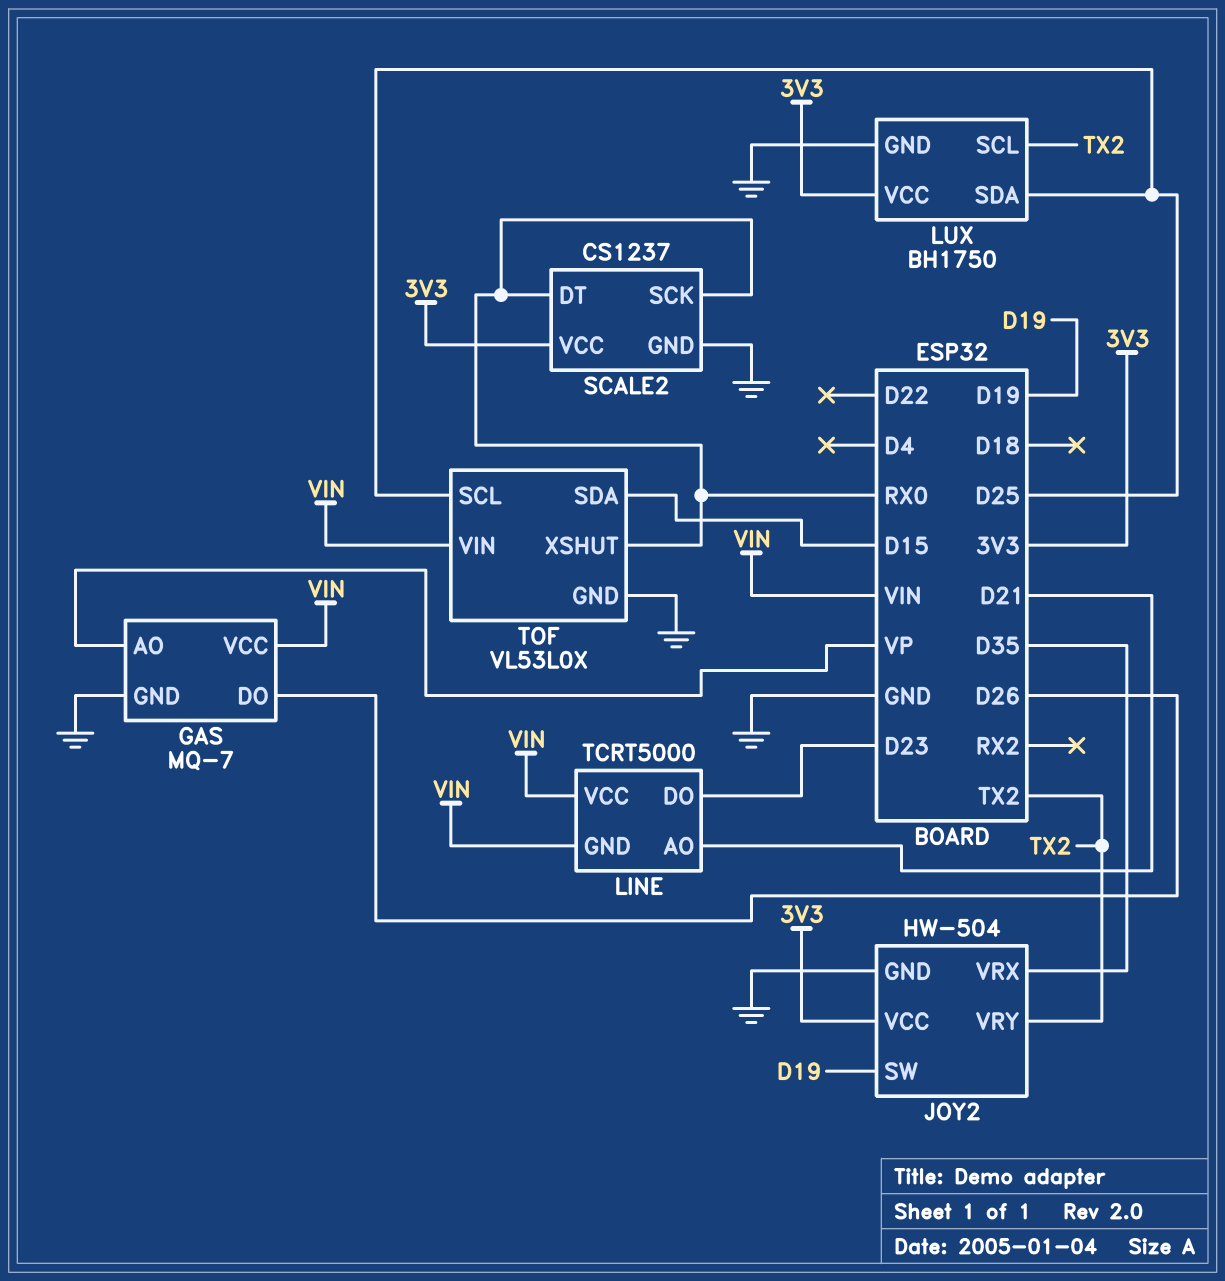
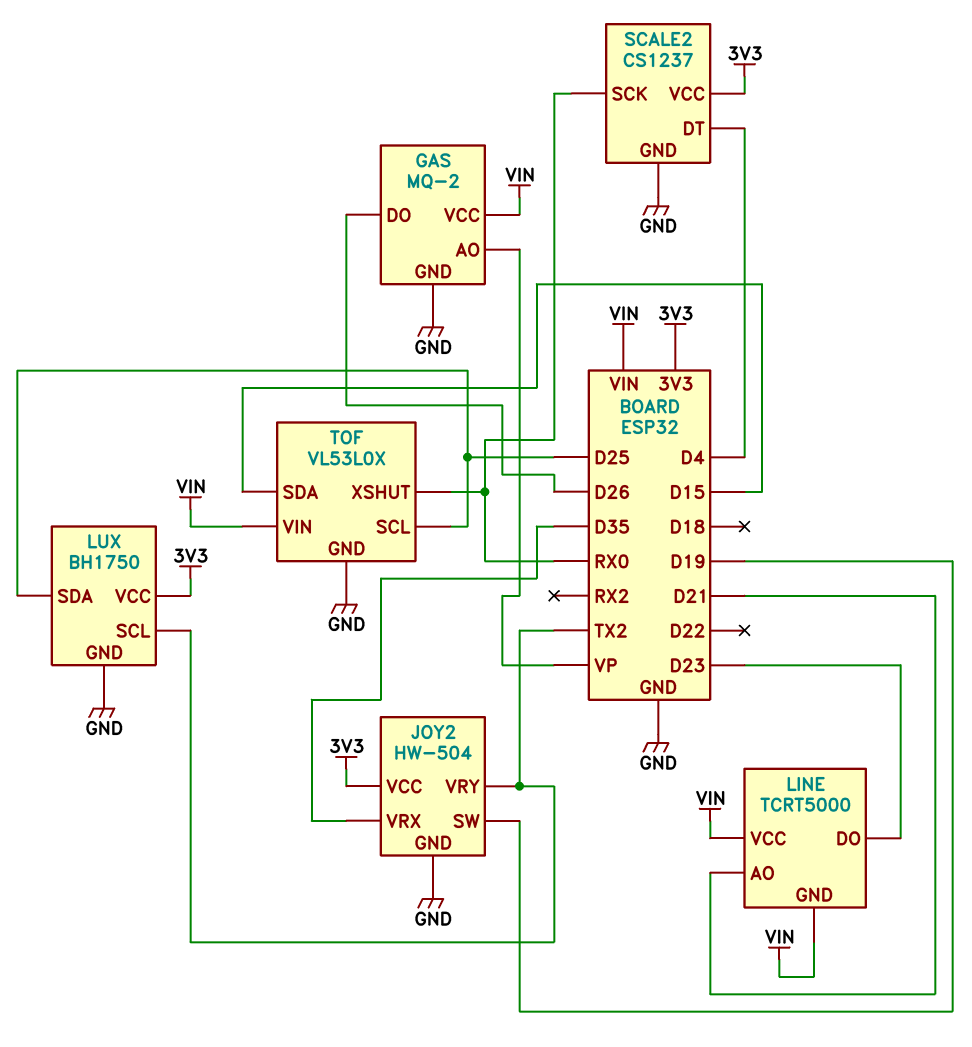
GAS: MQ-7 -> MQ-2
SCALE2 pin DT: RX0 -> D4

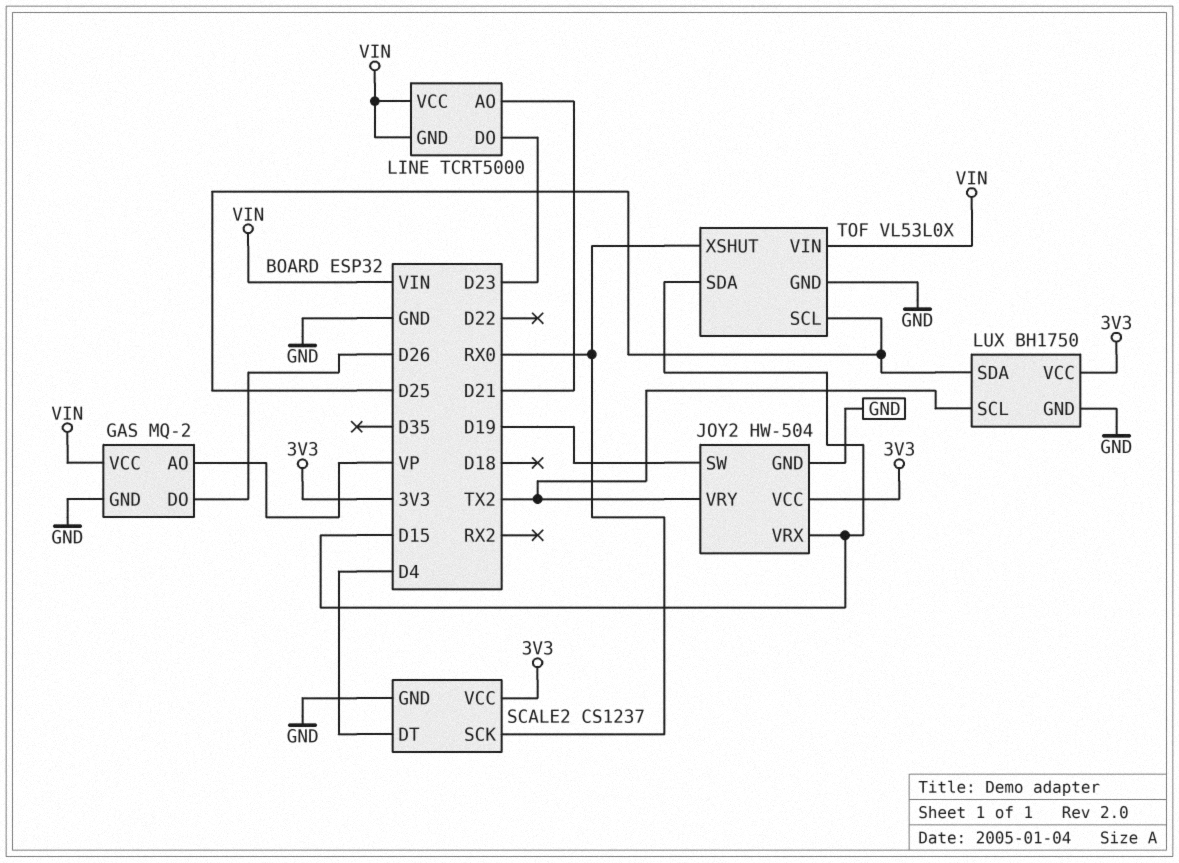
JOY2 pin VRX: D35 -> D15

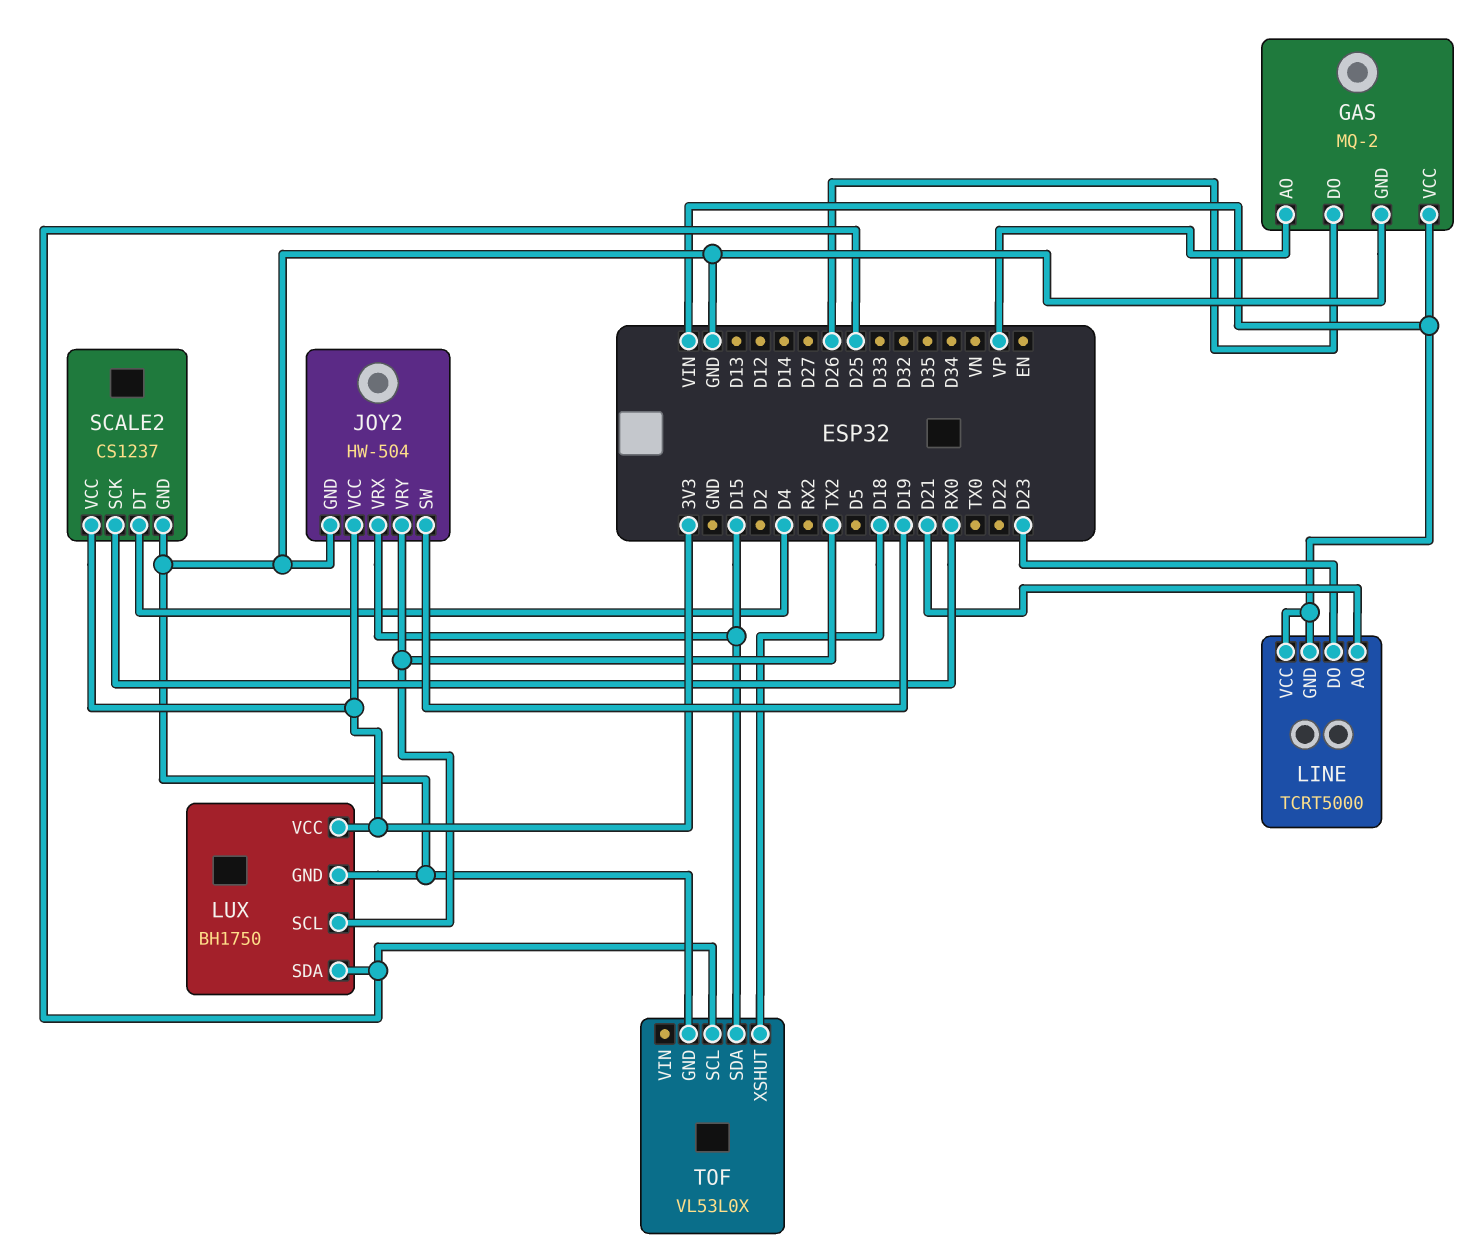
TOF pin VIN: VIN -> none
TOF pin XSHUT: RX0 -> D18

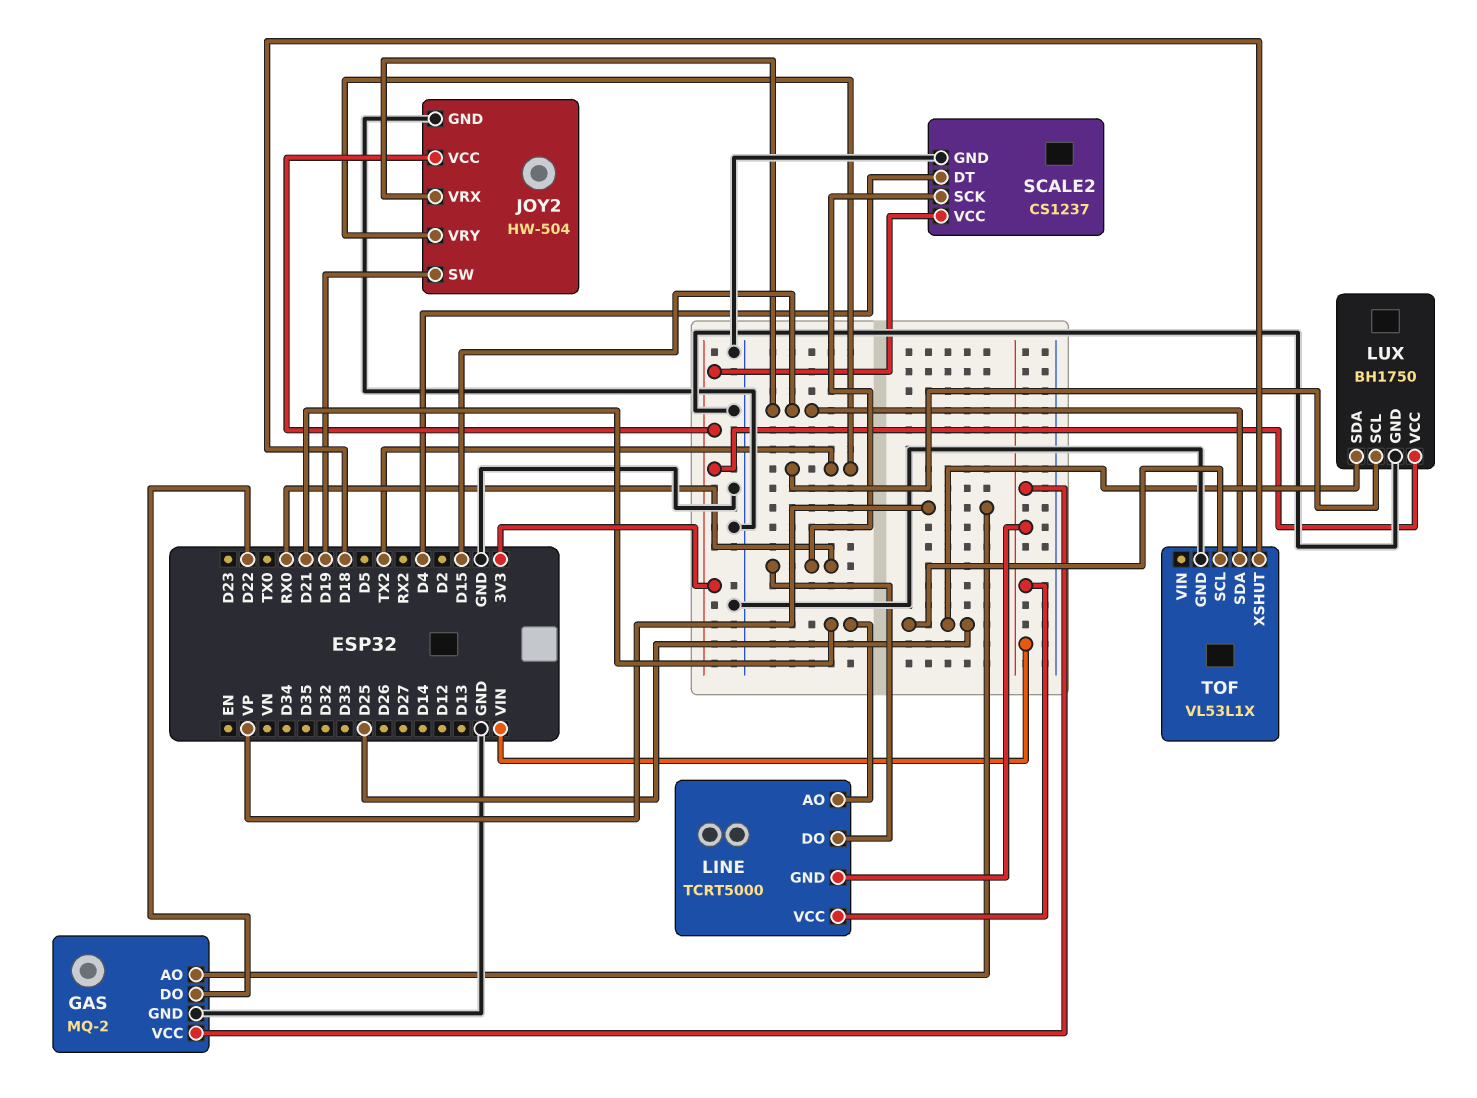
GAS pin DO: D26 -> D22
LINE pin DO: D23 -> RX0
TOF: VL53L0X -> VL53L1X

